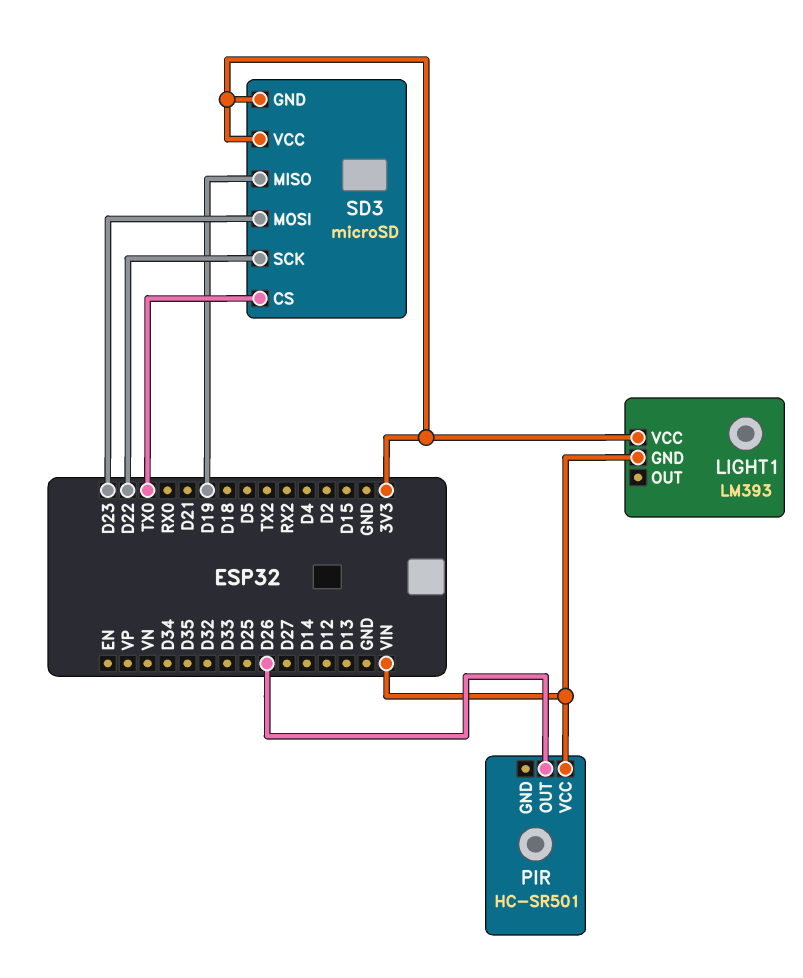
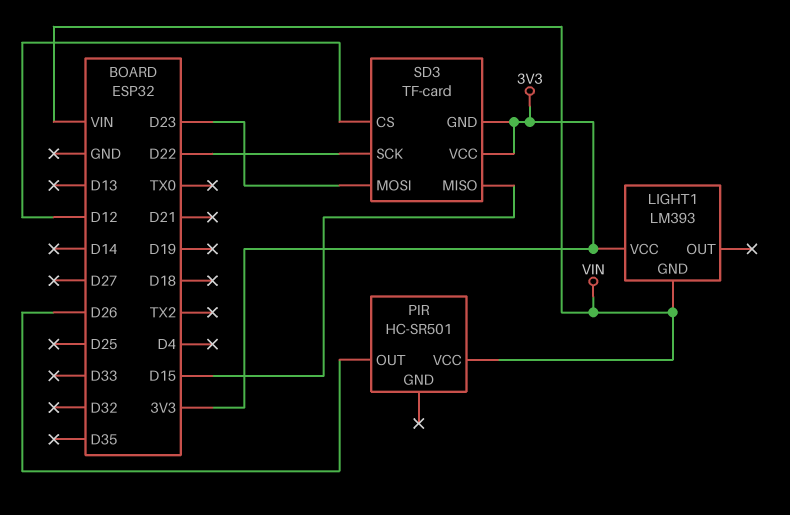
SD3: microSD -> TF-card
SD3 pin CS: TX0 -> D12
SD3 pin MISO: D19 -> D15

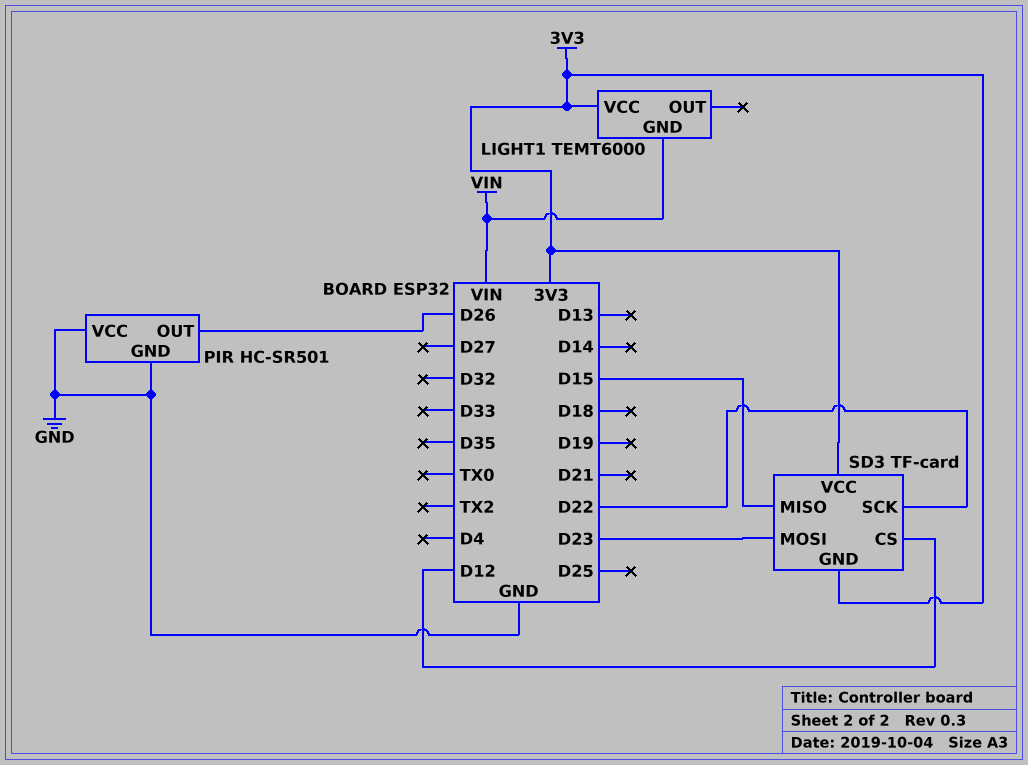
LIGHT1: LM393 -> TEMT6000
PIR pin GND: none -> GND
PIR pin VCC: VIN -> GND

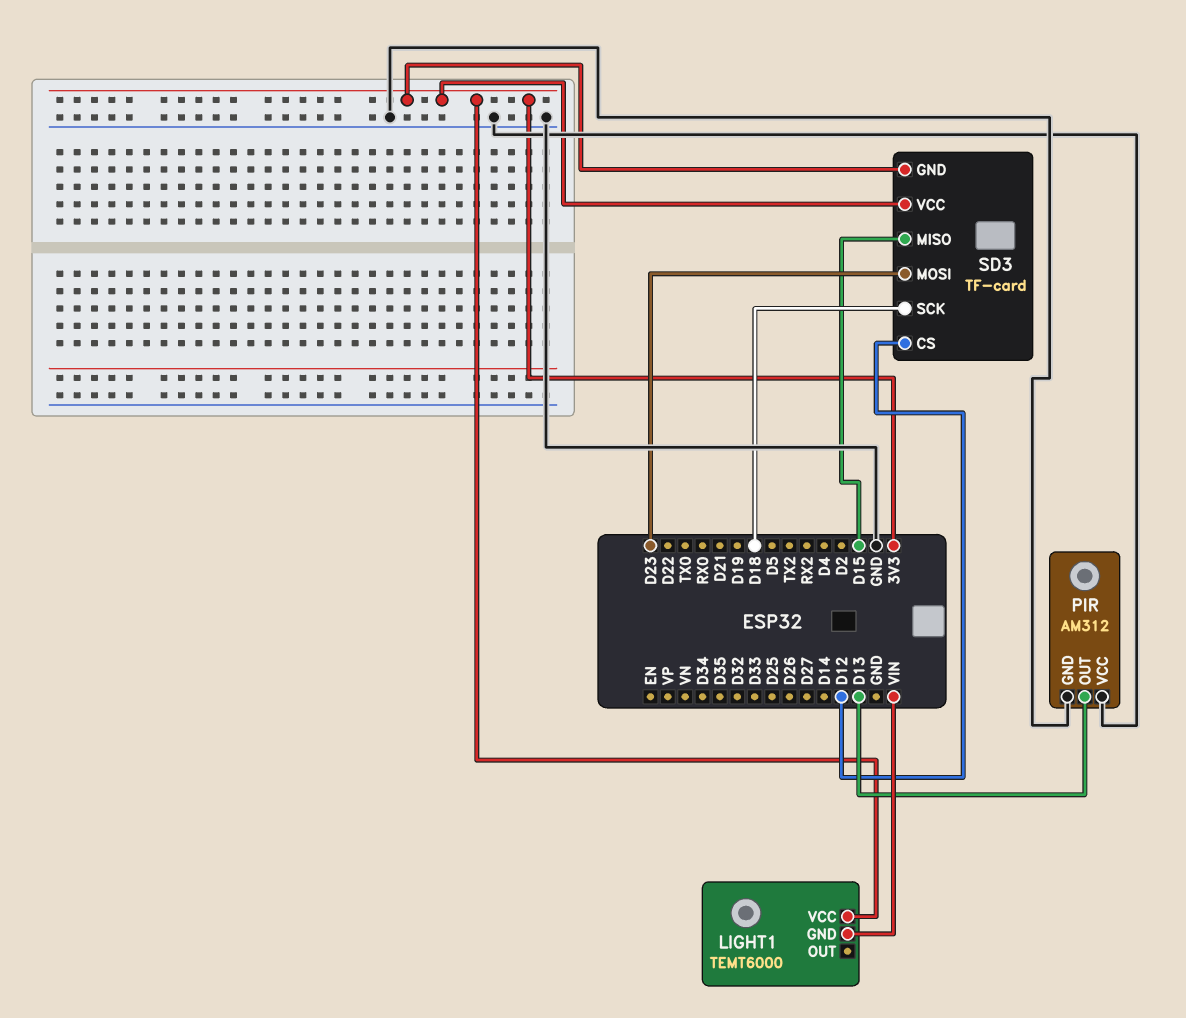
PIR: HC-SR501 -> AM312
PIR pin OUT: D26 -> D13
SD3 pin SCK: D22 -> D18

